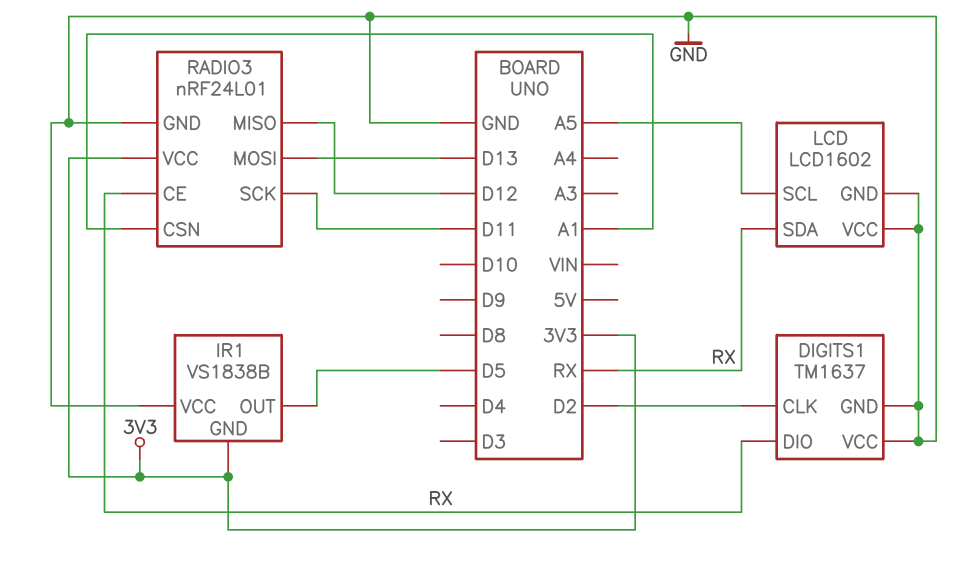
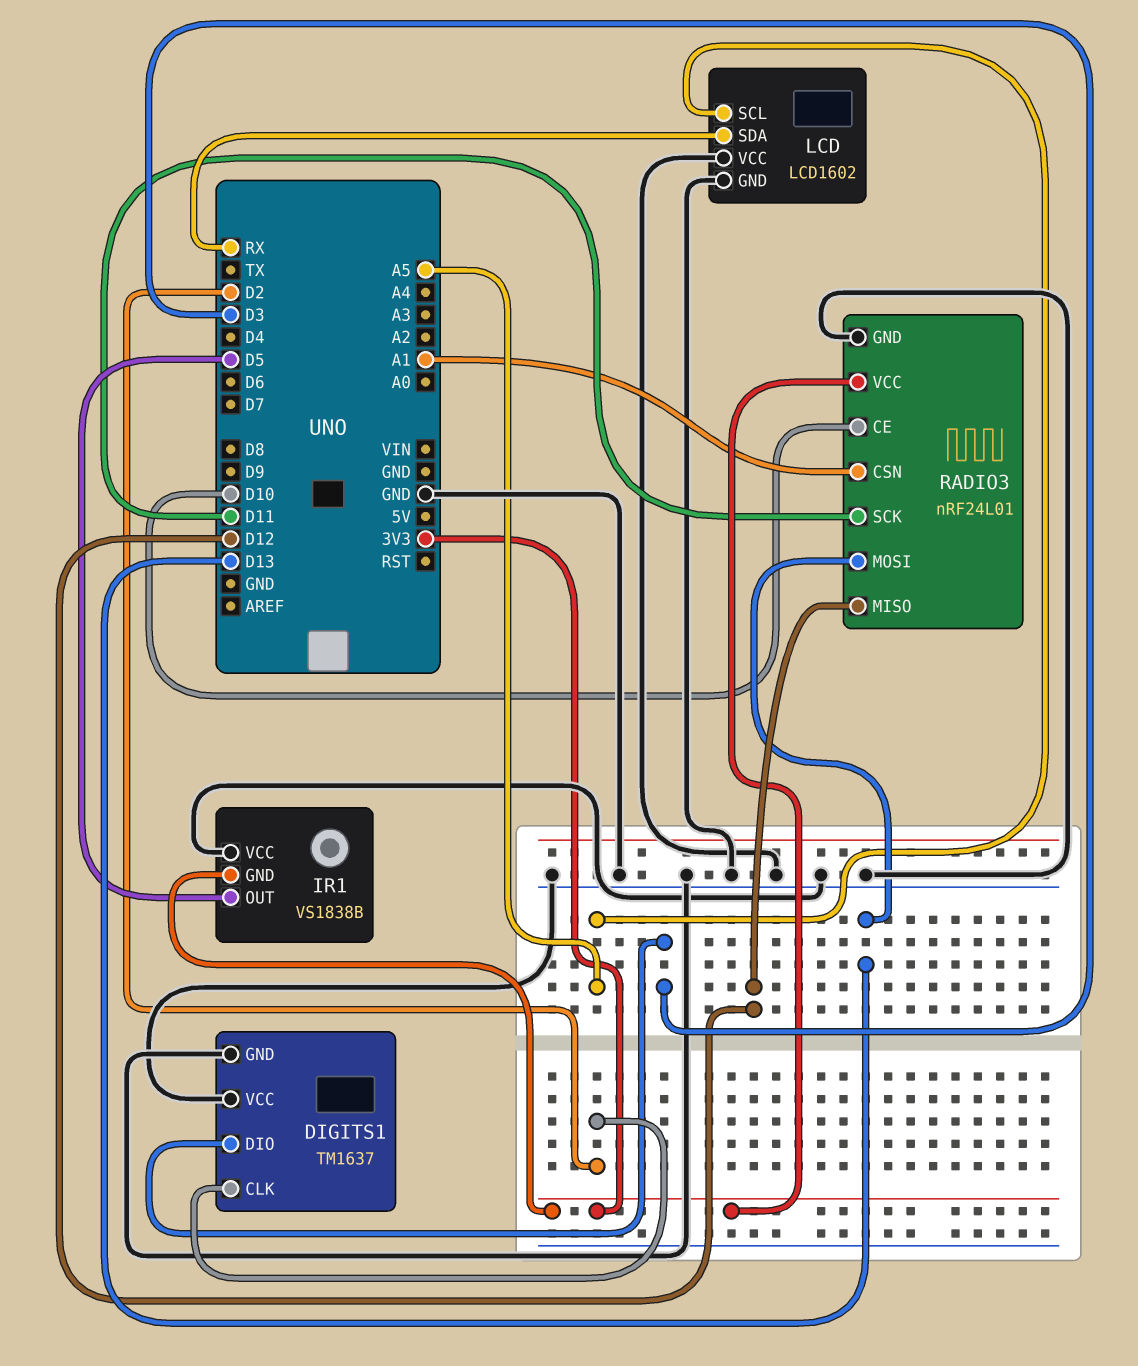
DIGITS1 pin DIO: RX -> D3
RADIO3 pin CE: RX -> D10

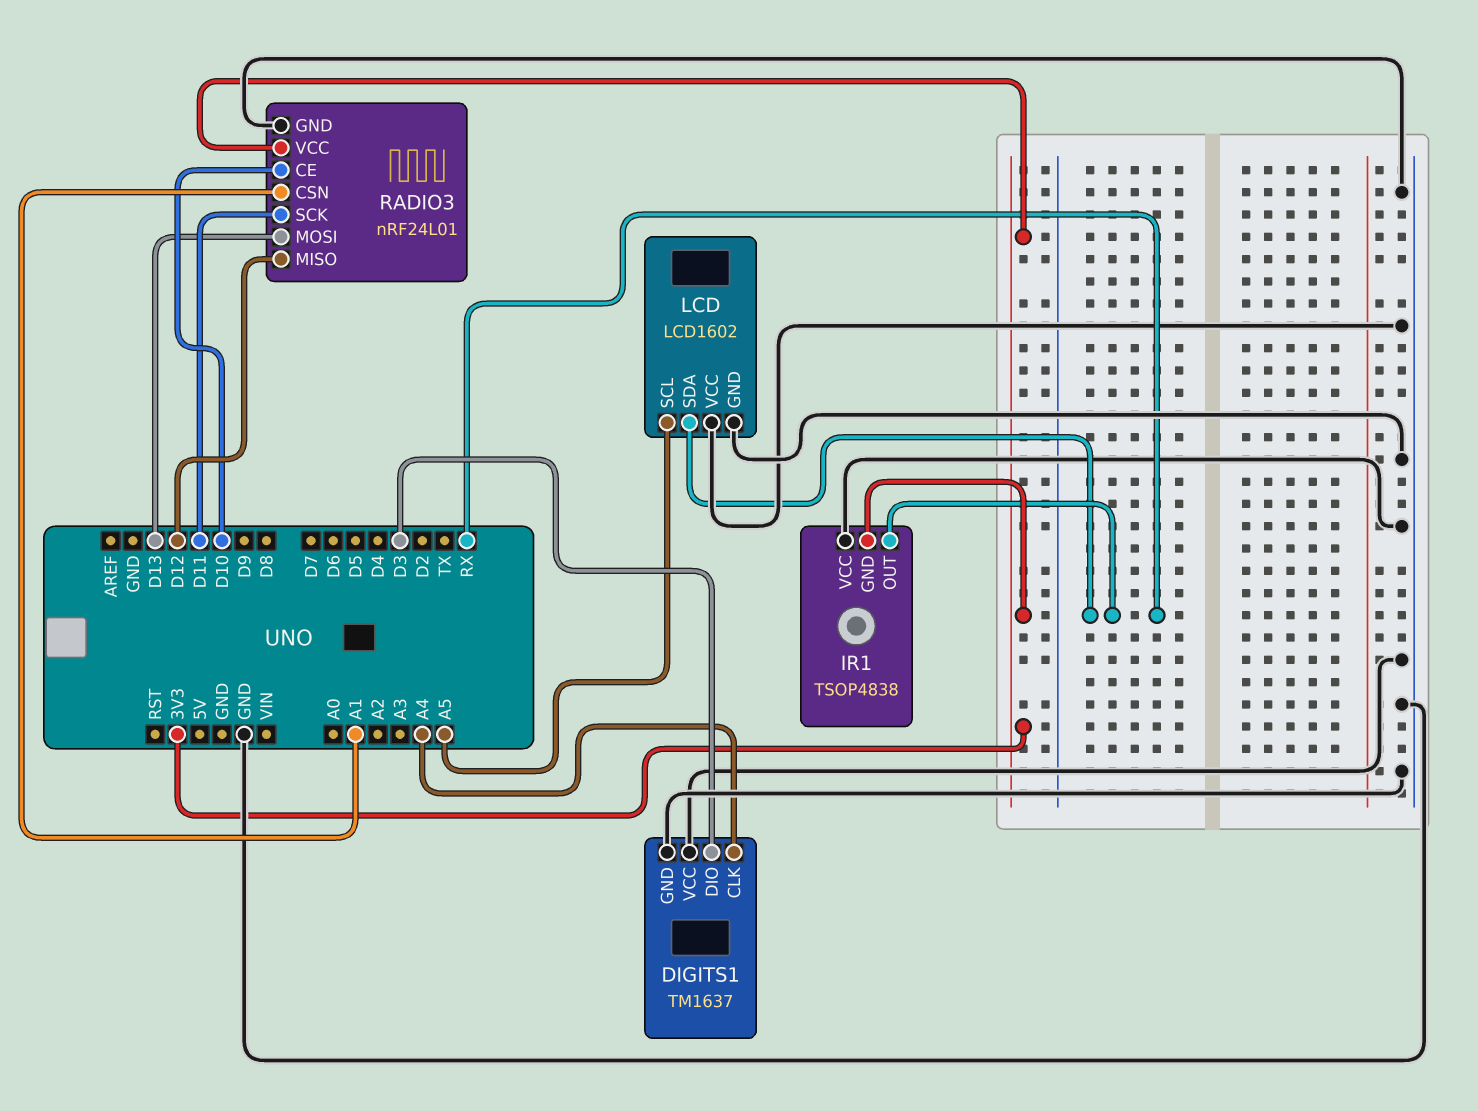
DIGITS1 pin CLK: D2 -> A4
IR1: VS1838B -> TSOP4838
IR1 pin OUT: D5 -> RX

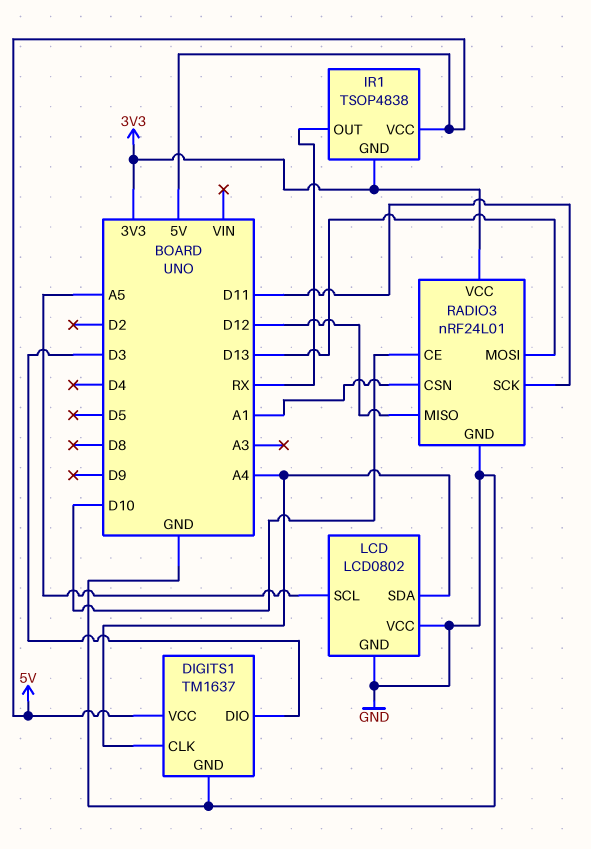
DIGITS1 pin VCC: GND -> 5V
IR1 pin VCC: GND -> 5V
LCD: LCD1602 -> LCD0802
LCD pin SDA: RX -> A4

